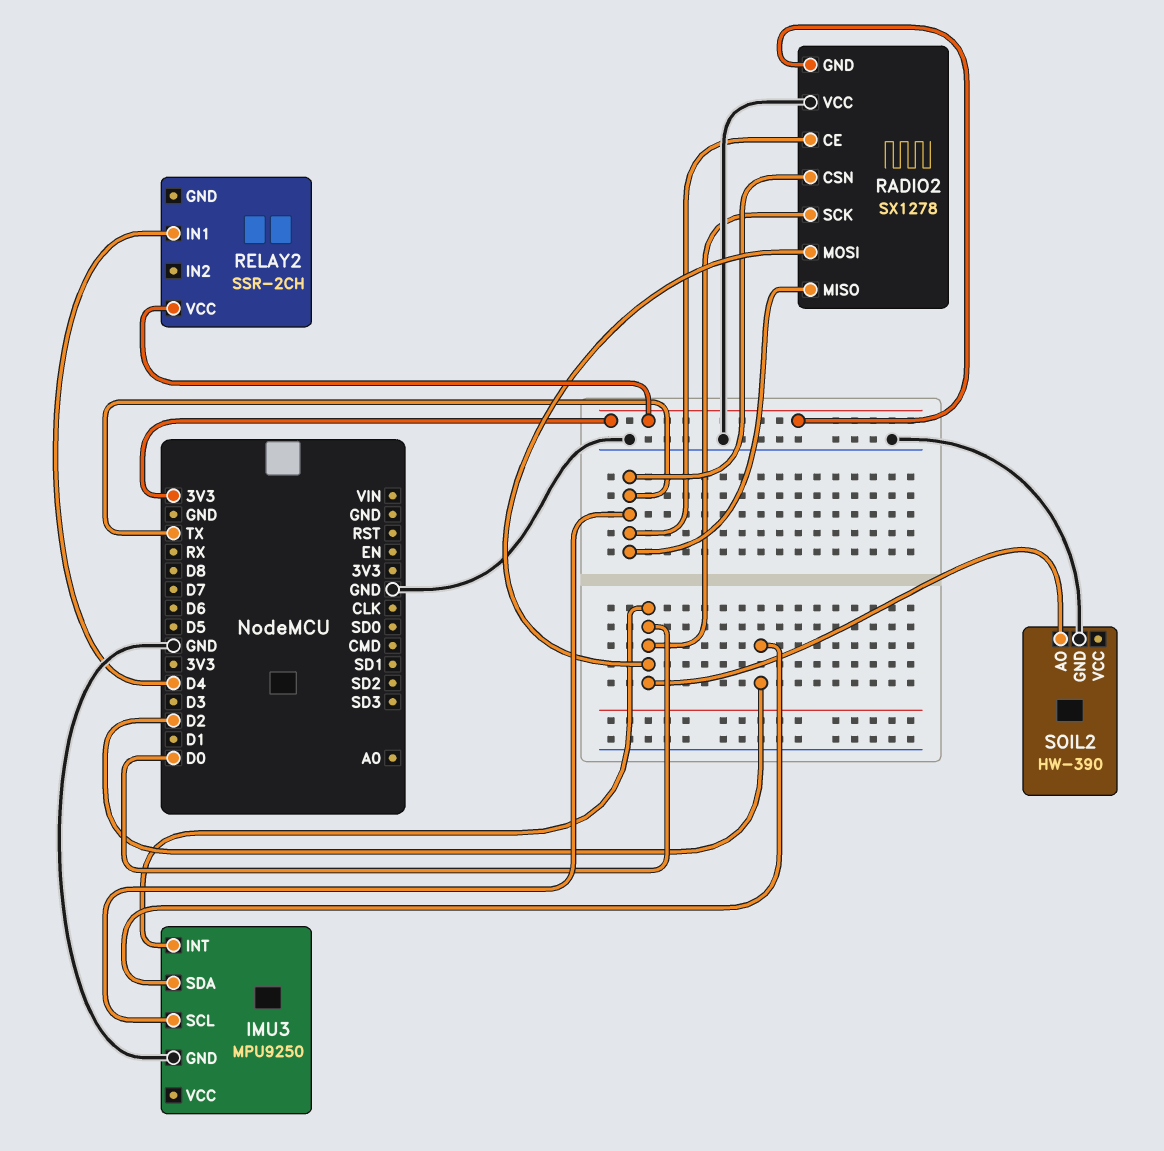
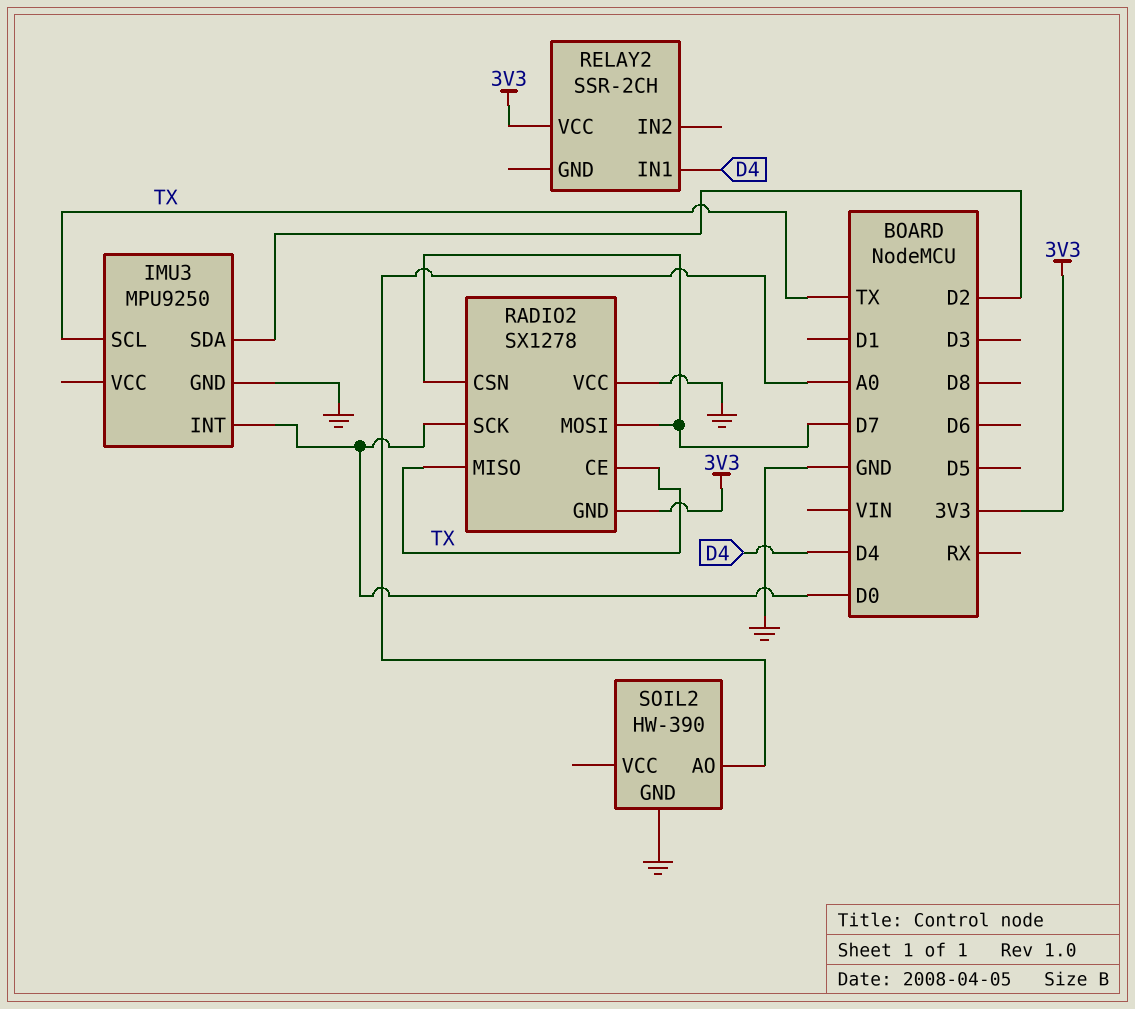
RADIO2 pin CSN: TX -> D7
RADIO2 pin MOSI: D0 -> D7
SOIL2 pin AO: D0 -> A0

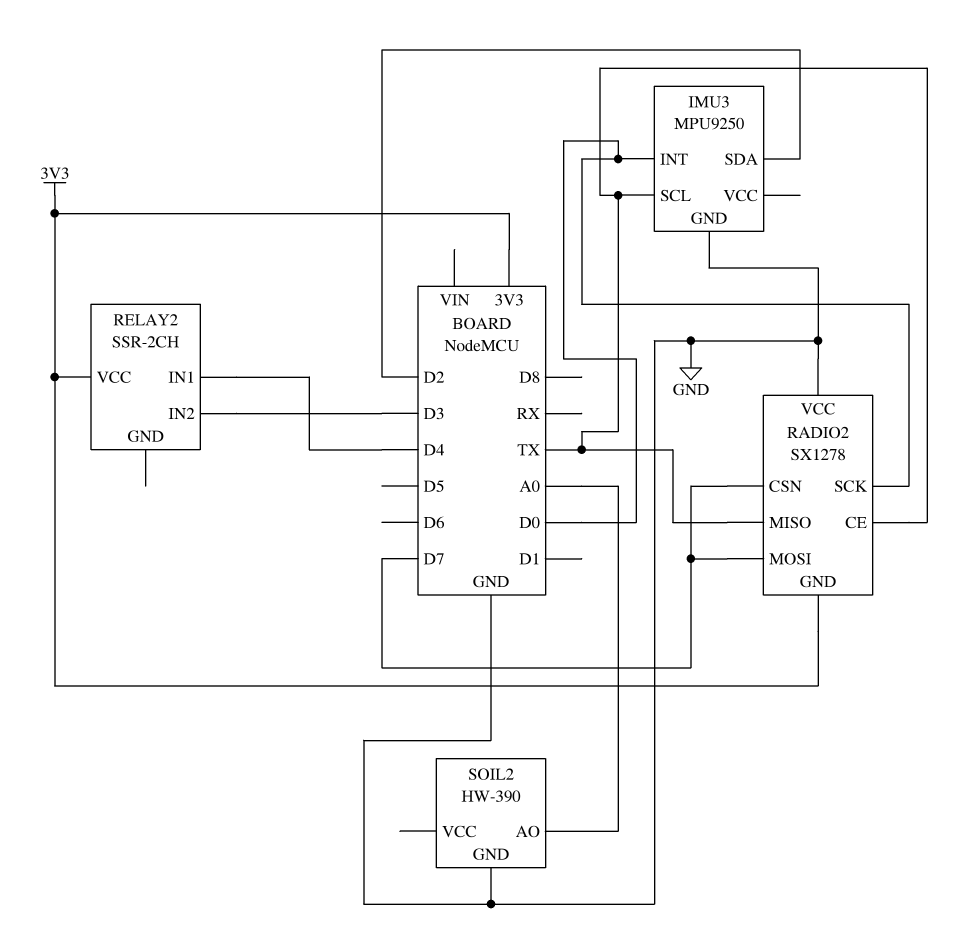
RELAY2 pin IN2: none -> D3

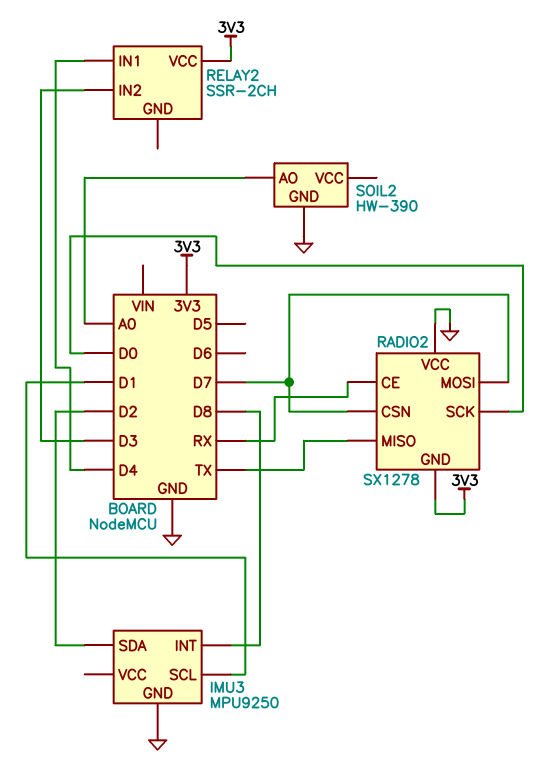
IMU3 pin INT: D0 -> D8
IMU3 pin SCL: TX -> D1
RADIO2 pin CE: TX -> RX

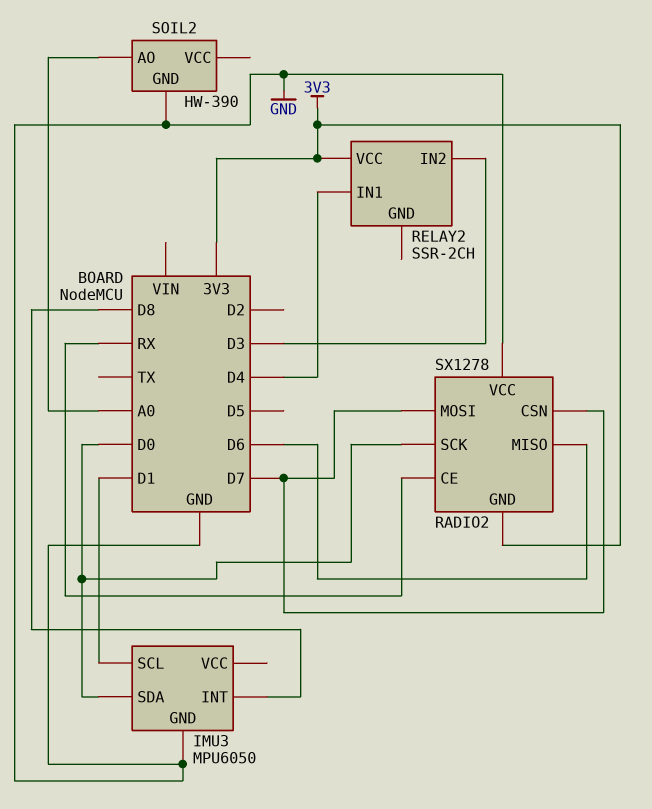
IMU3: MPU9250 -> MPU6050
IMU3 pin SDA: D2 -> D0
RADIO2 pin MISO: TX -> D6

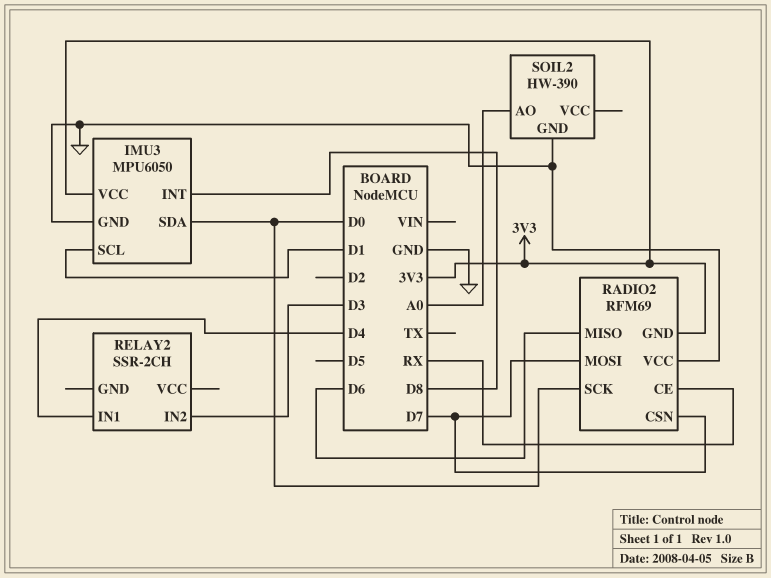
IMU3 pin VCC: none -> 3V3
RADIO2: SX1278 -> RFM69
RELAY2 pin VCC: 3V3 -> none

